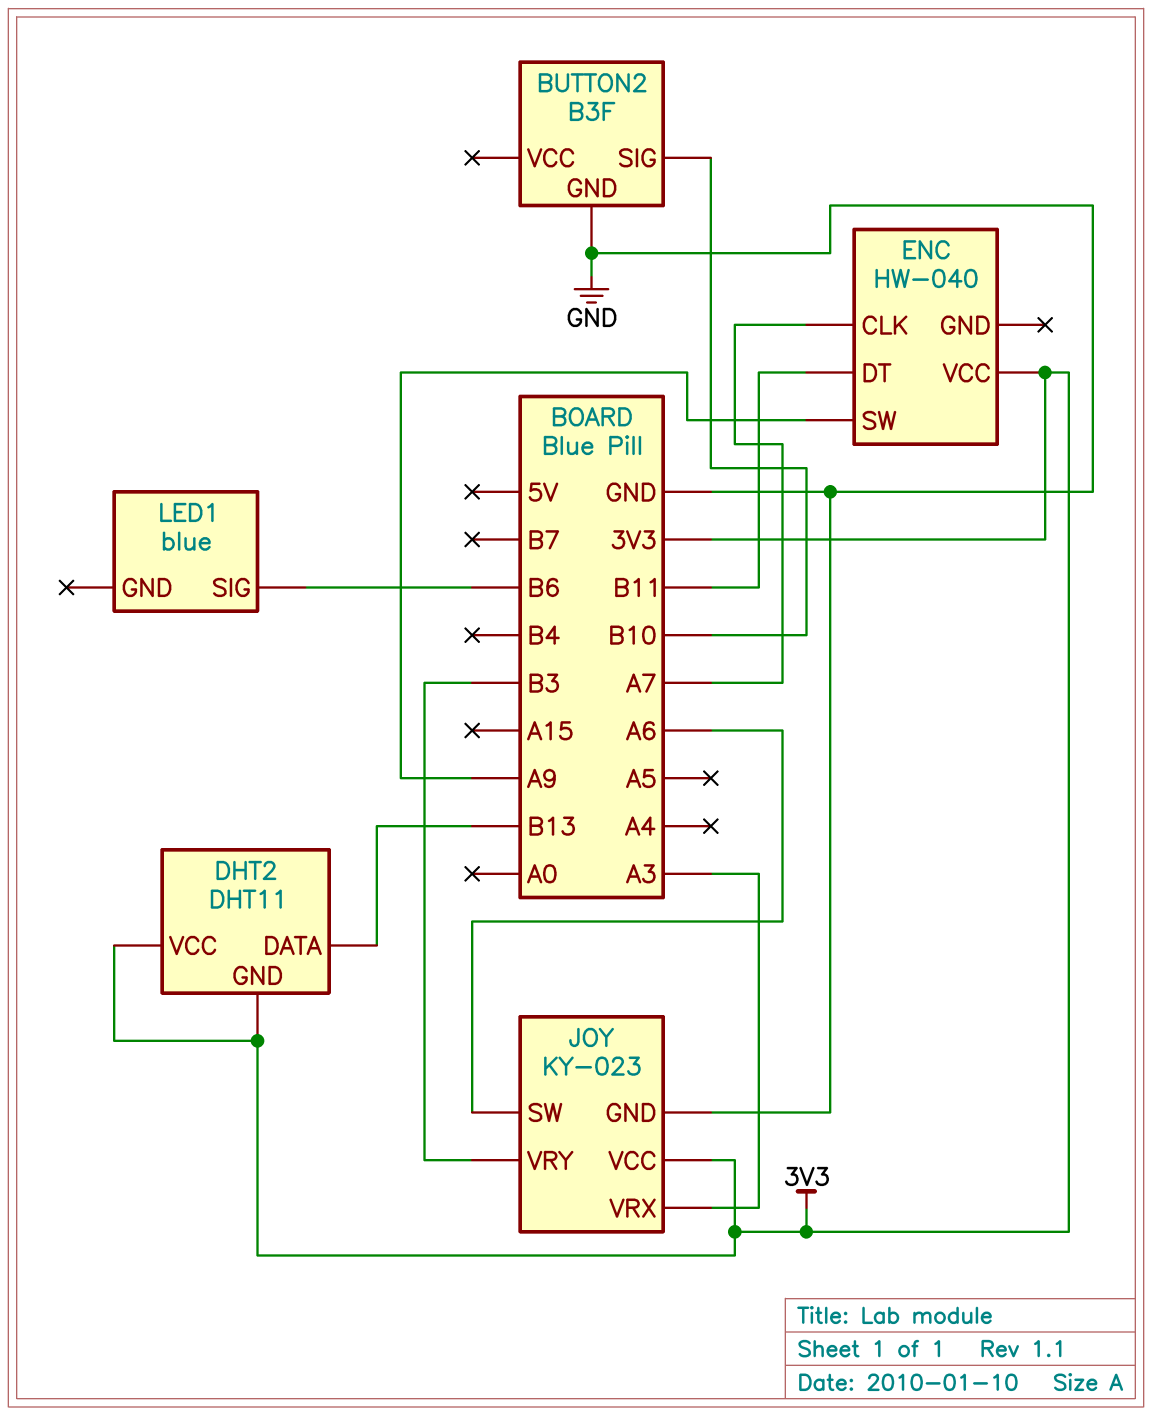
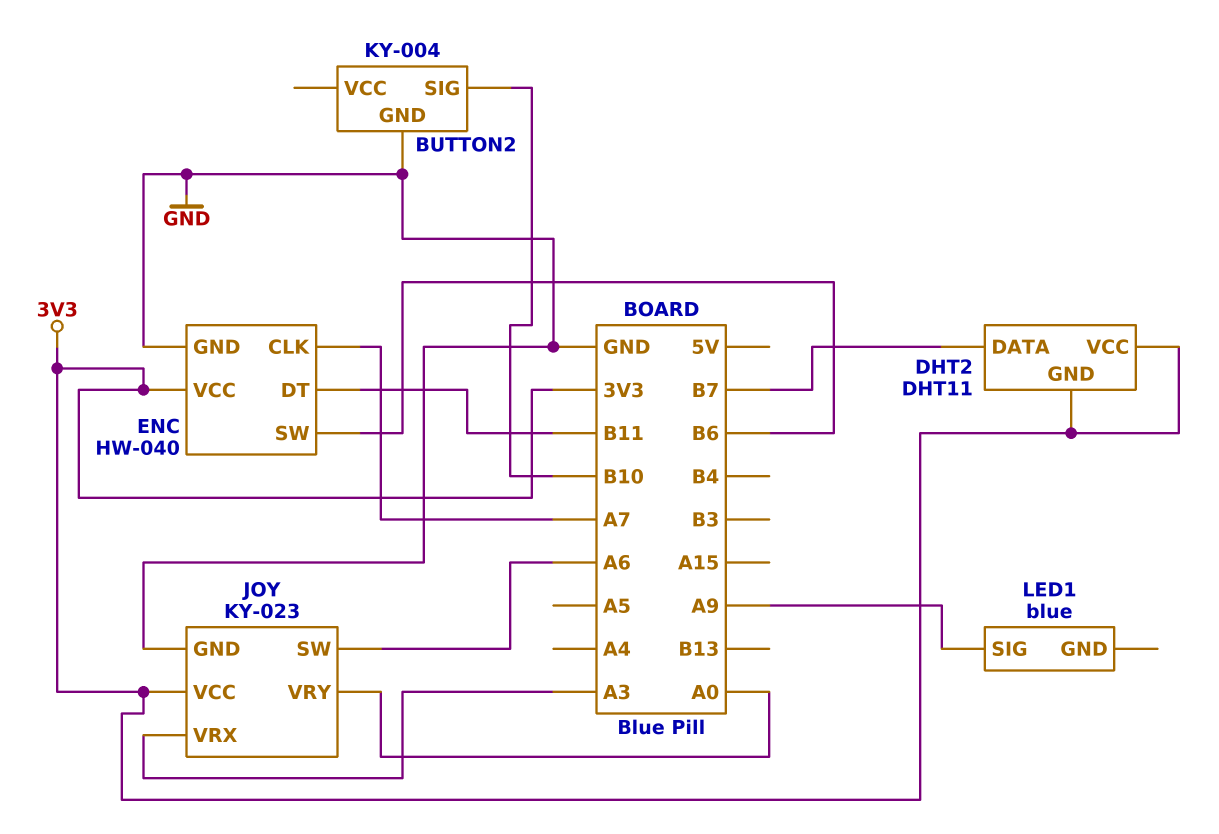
BUTTON2: B3F -> KY-004
DHT2 pin DATA: B13 -> B7
ENC pin GND: none -> GND
ENC pin SW: A9 -> B6
JOY pin VRY: B3 -> A0
LED1 pin SIG: B6 -> A9

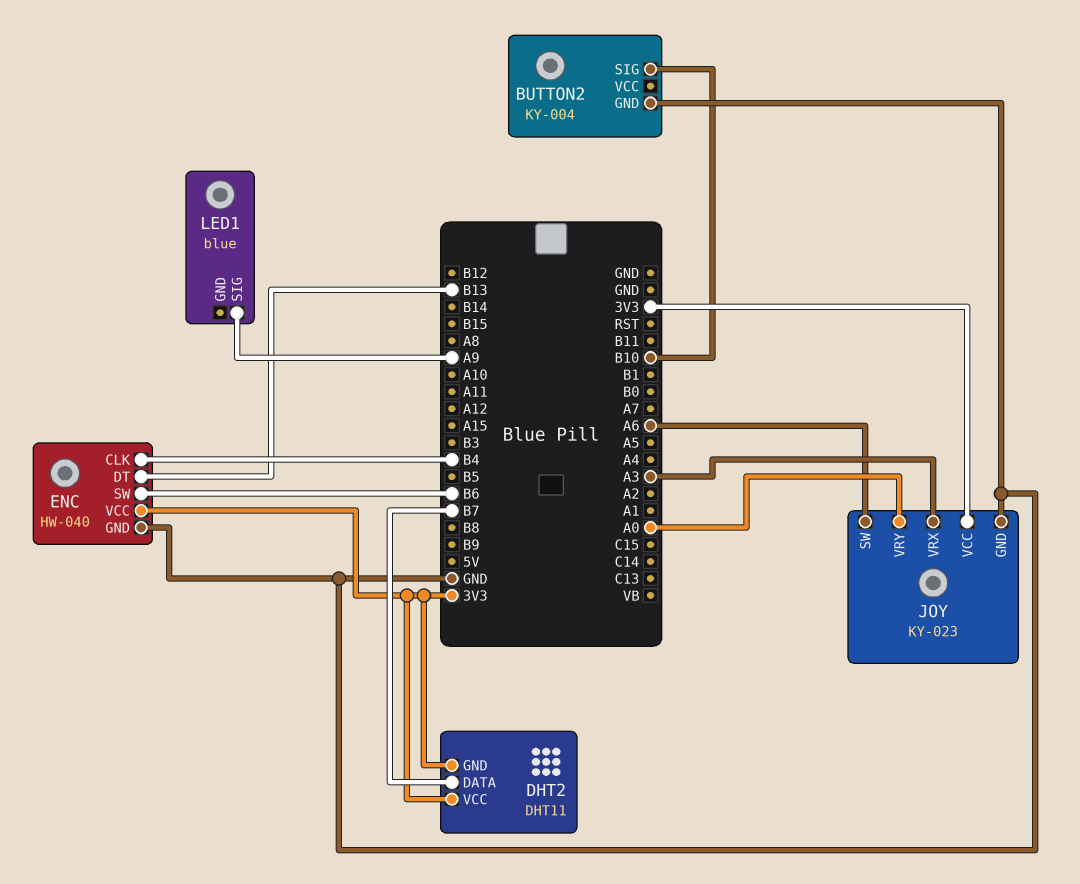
ENC pin CLK: A7 -> B4
ENC pin DT: B11 -> B13

